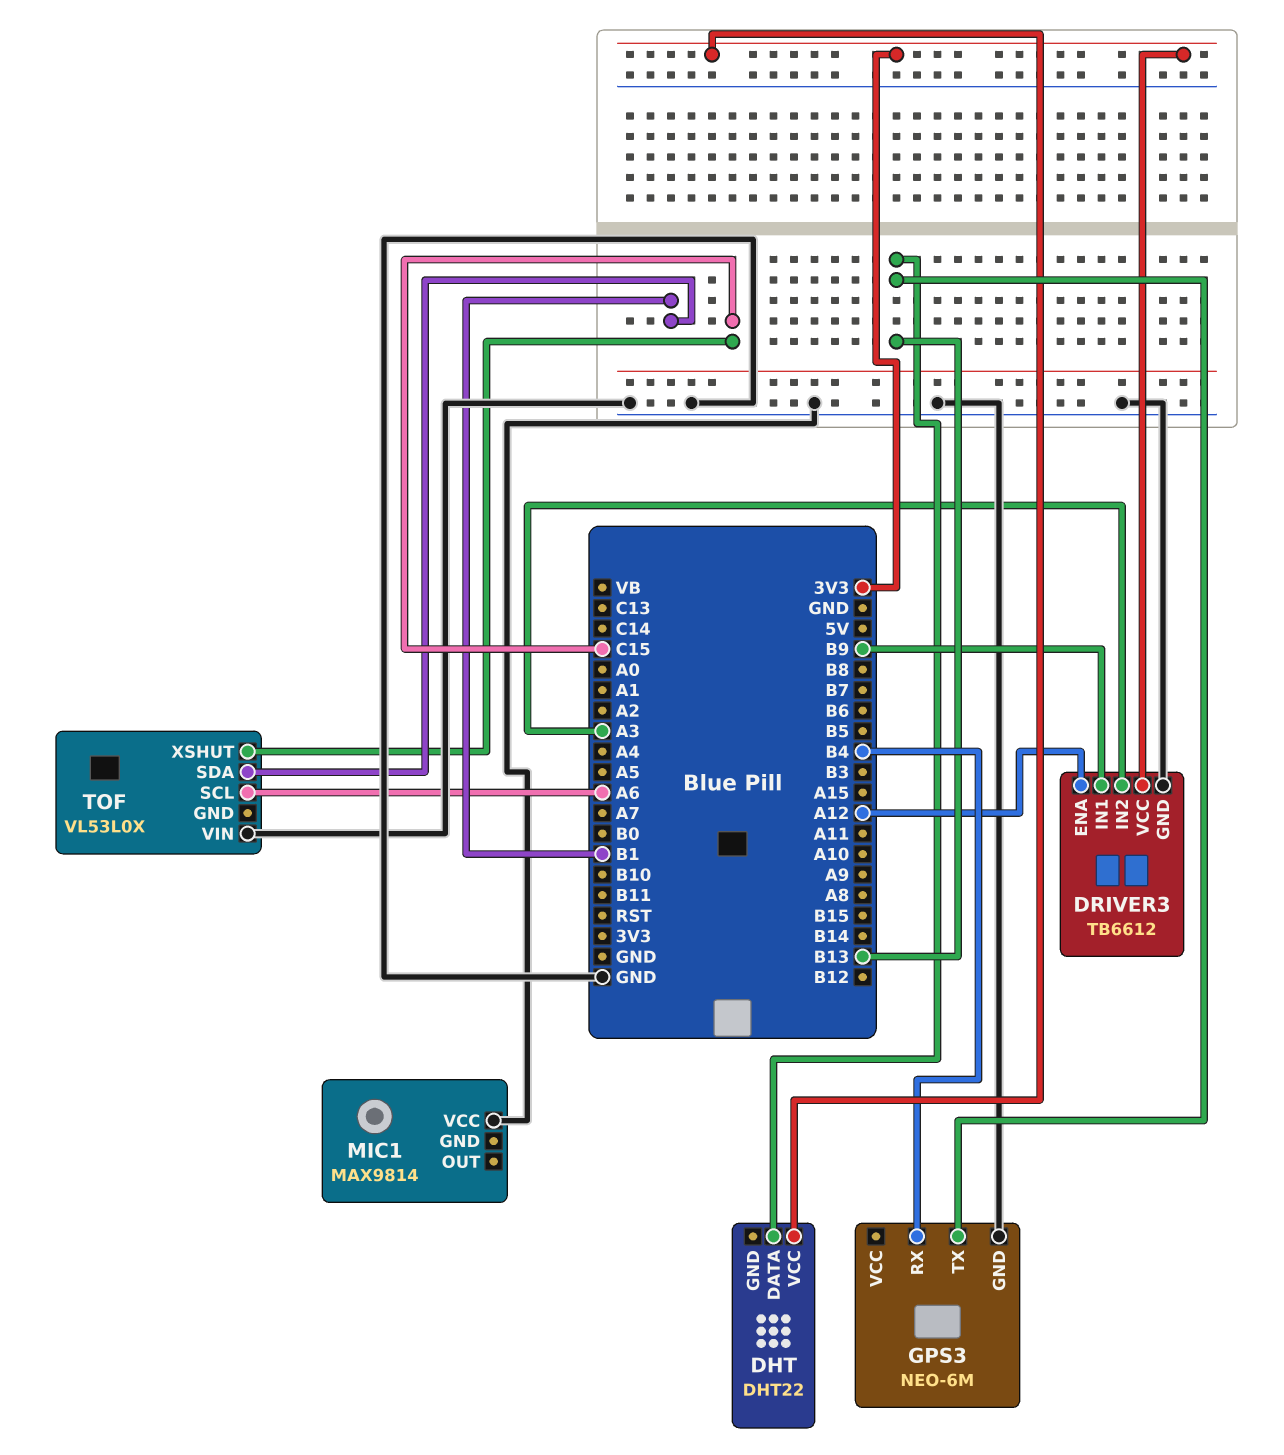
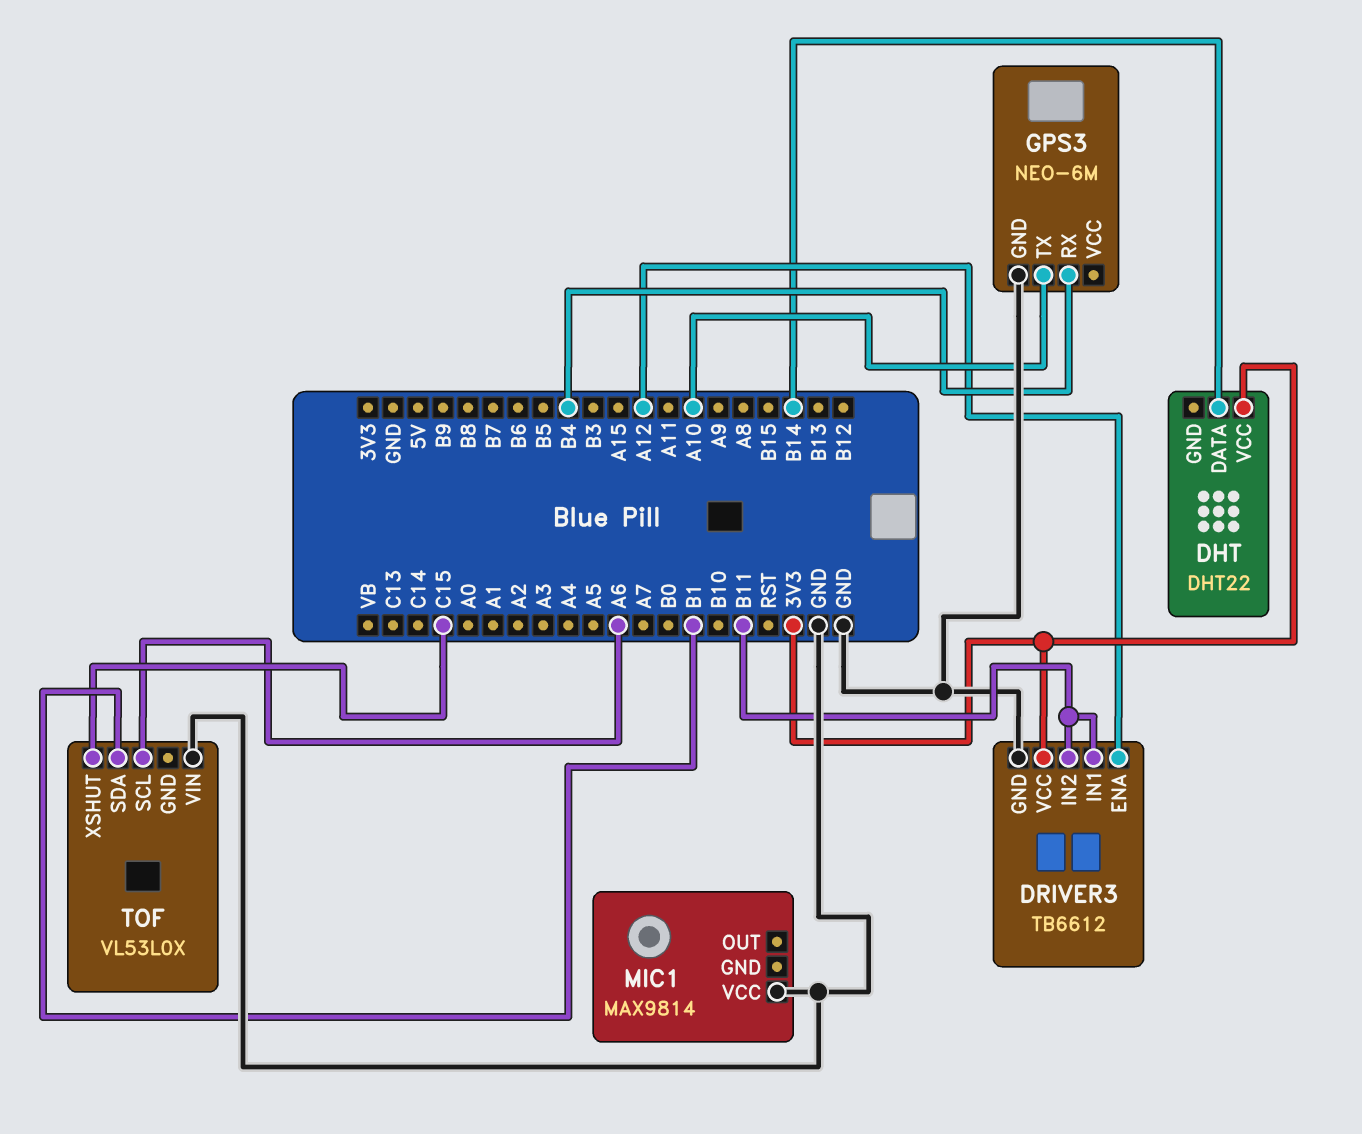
DHT pin DATA: B13 -> B14
DRIVER3 pin IN1: B9 -> B11
DRIVER3 pin IN2: A3 -> B11
GPS3 pin TX: B13 -> A10

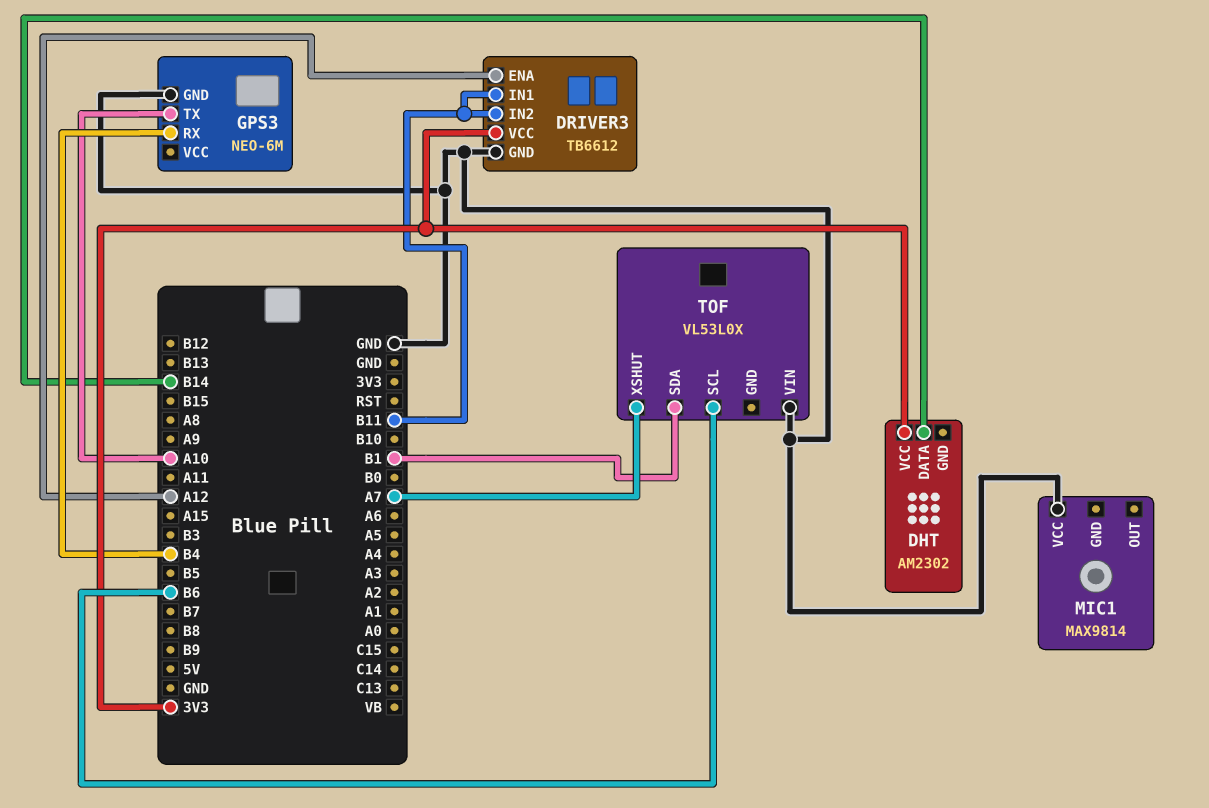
DHT: DHT22 -> AM2302
TOF pin SCL: A6 -> B6
TOF pin XSHUT: C15 -> A7

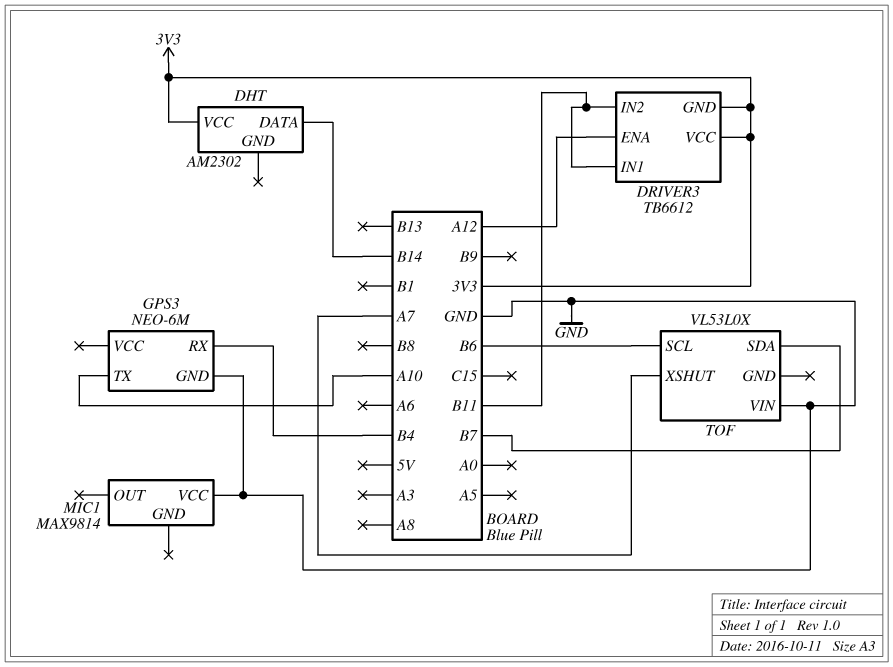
DRIVER3 pin GND: GND -> 3V3
TOF pin SDA: B1 -> B7

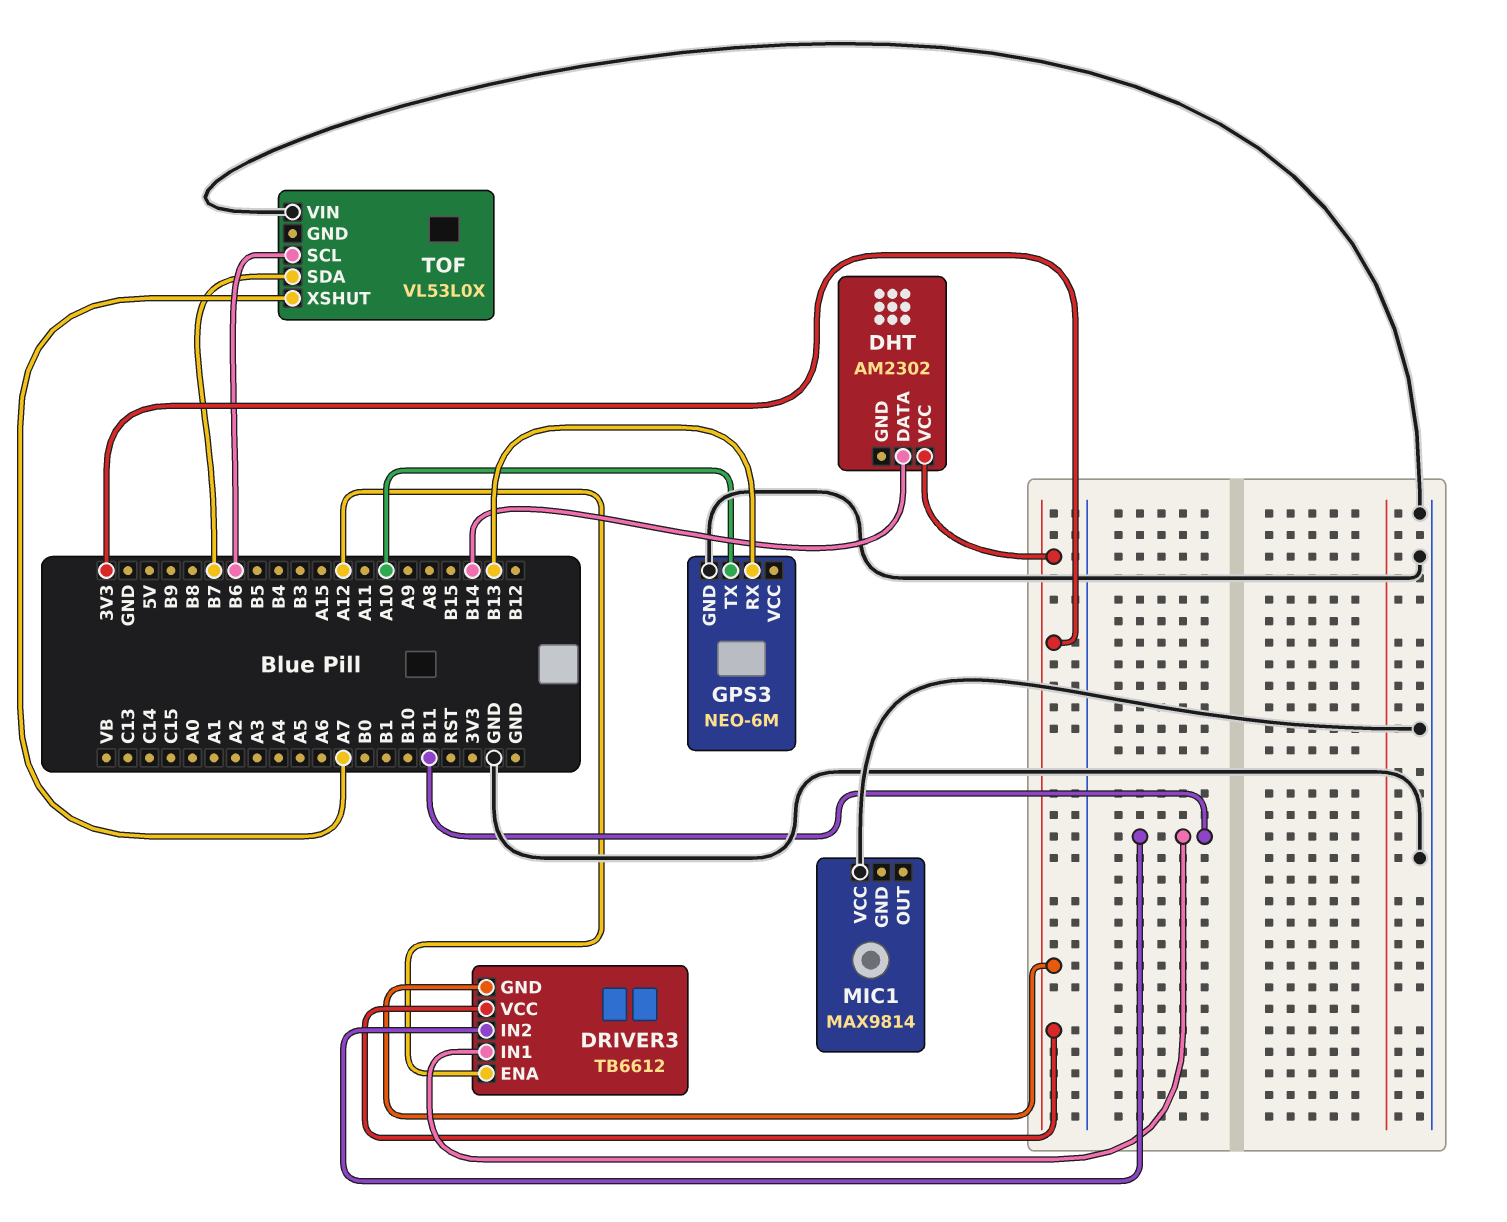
GPS3 pin RX: B4 -> B13

